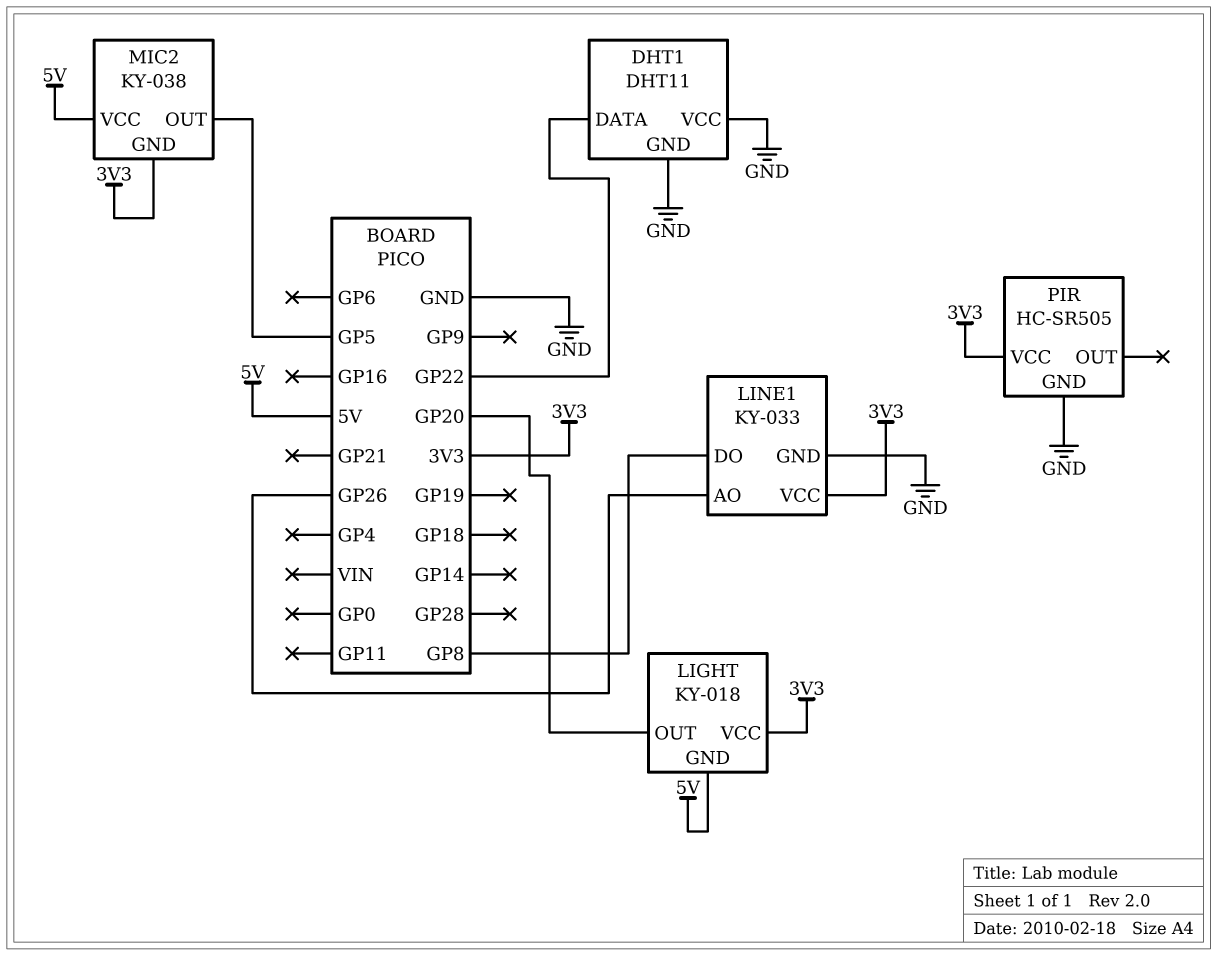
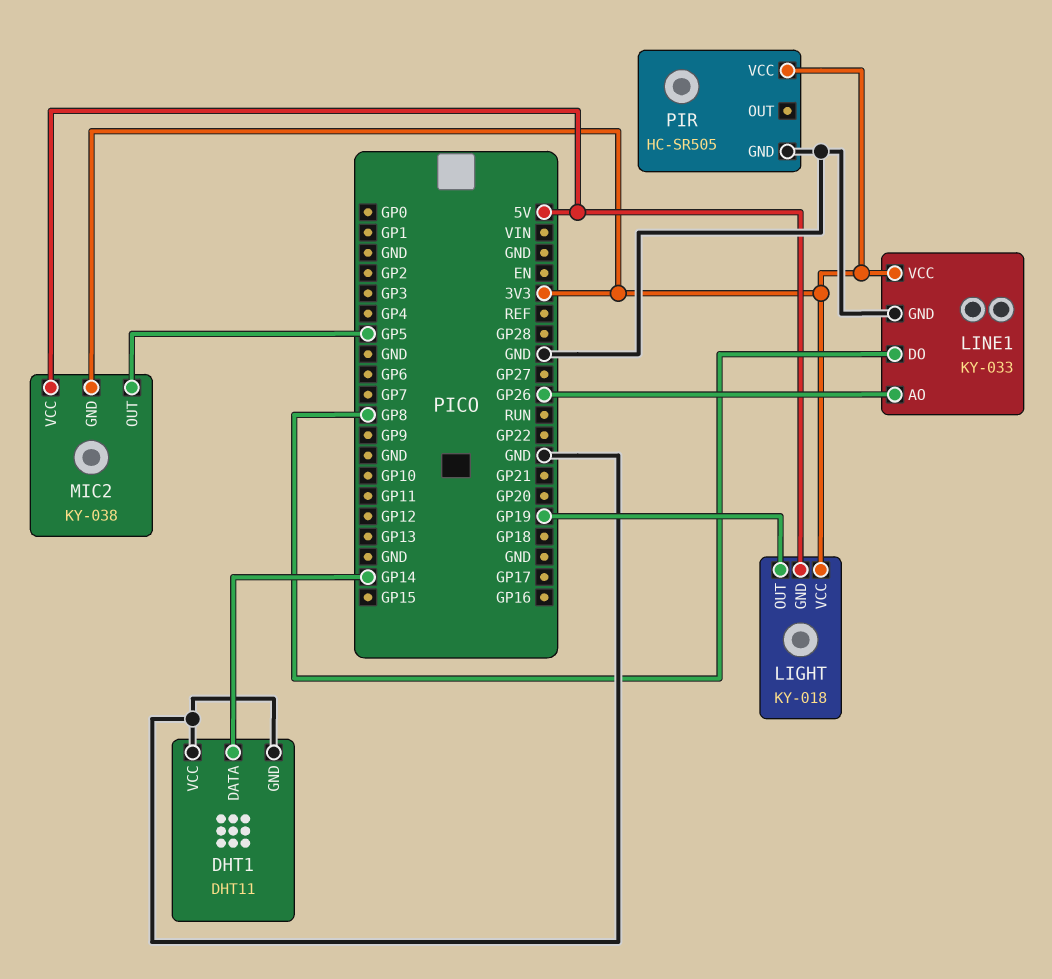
DHT1 pin DATA: GP22 -> GP14
LIGHT pin OUT: GP20 -> GP19

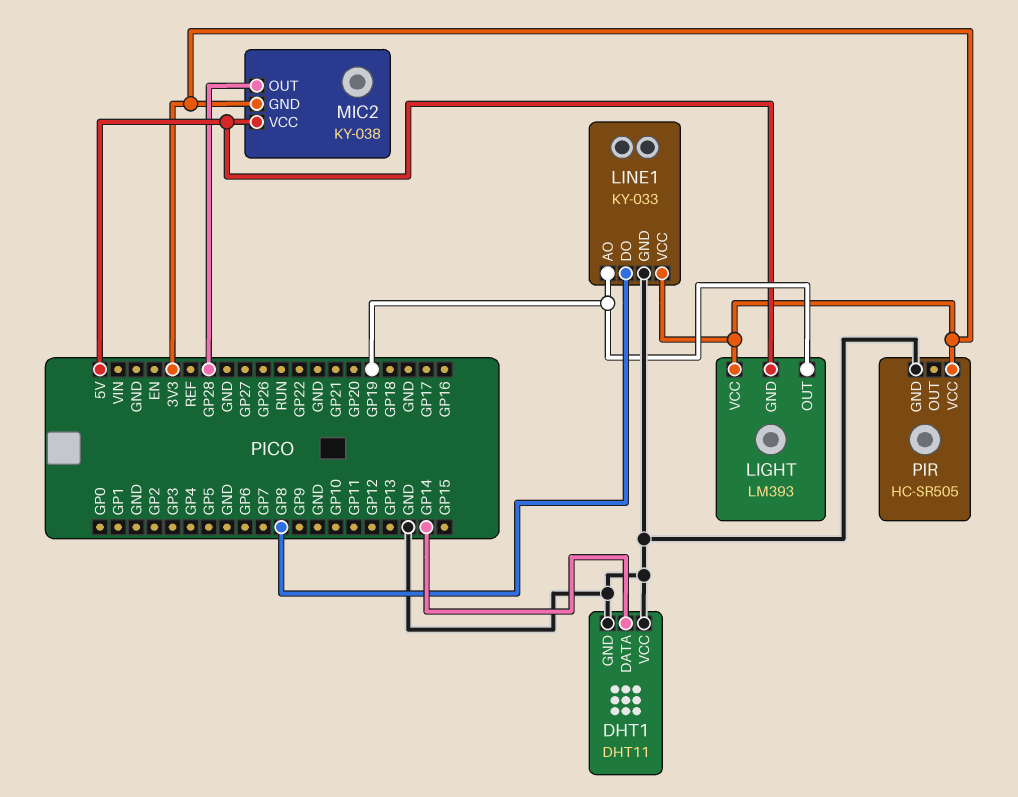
LIGHT: KY-018 -> LM393
LINE1 pin AO: GP26 -> GP19
MIC2 pin OUT: GP5 -> GP28

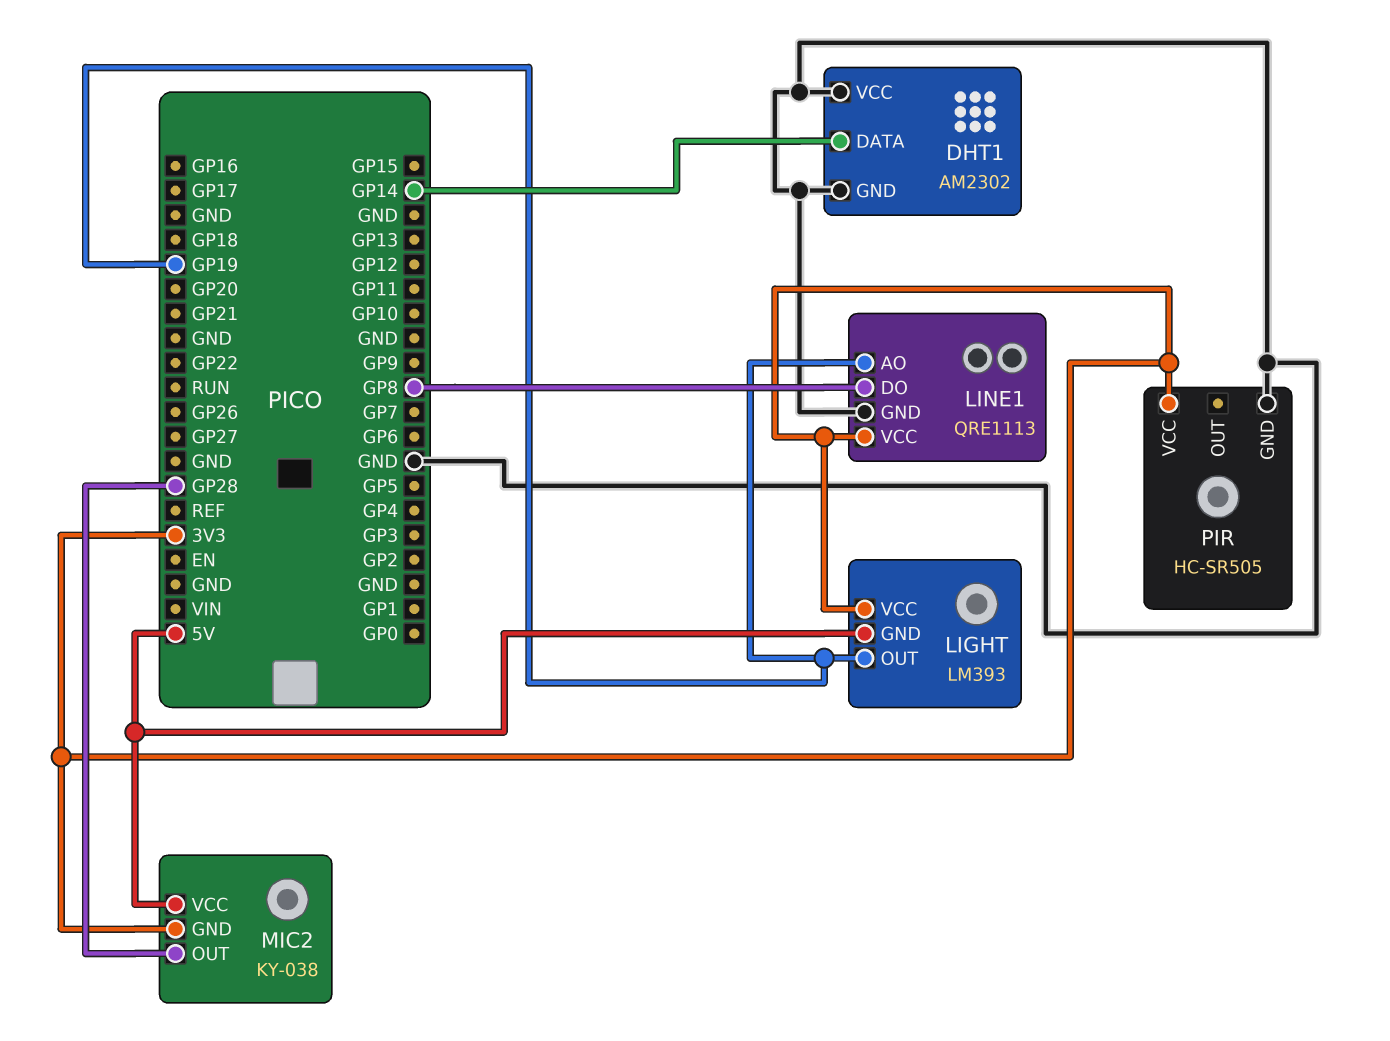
DHT1: DHT11 -> AM2302
LINE1: KY-033 -> QRE1113

